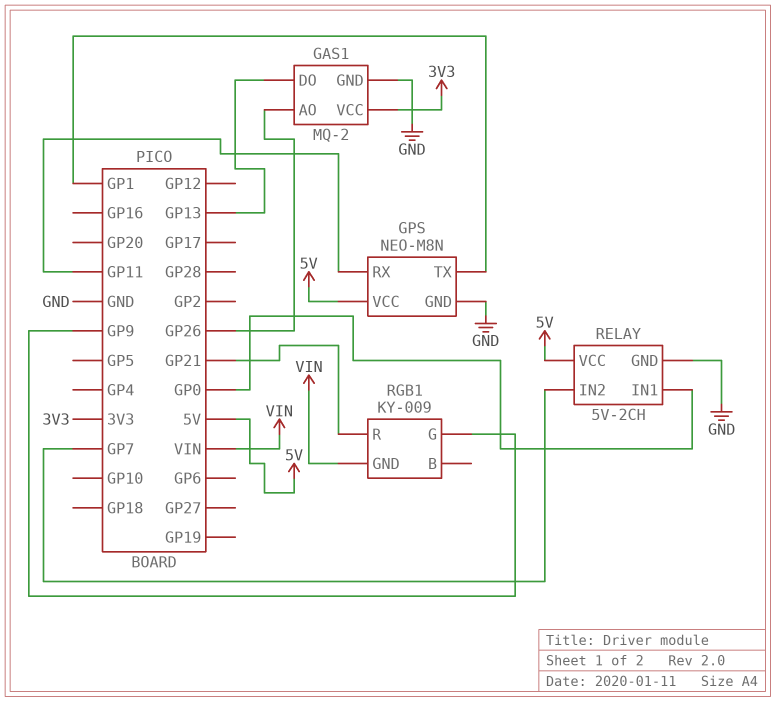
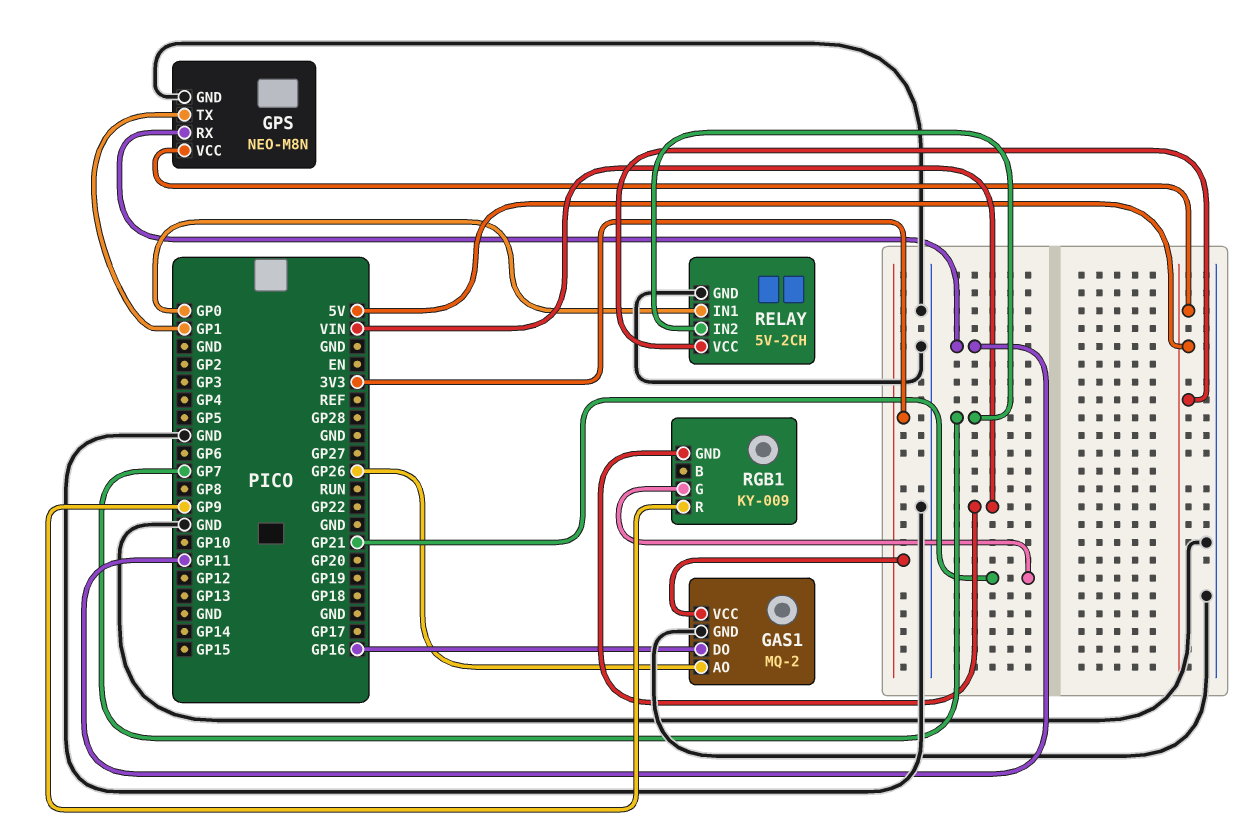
GAS1 pin DO: GP13 -> GP16
RGB1 pin G: GP9 -> GP21
RGB1 pin R: GP21 -> GP9

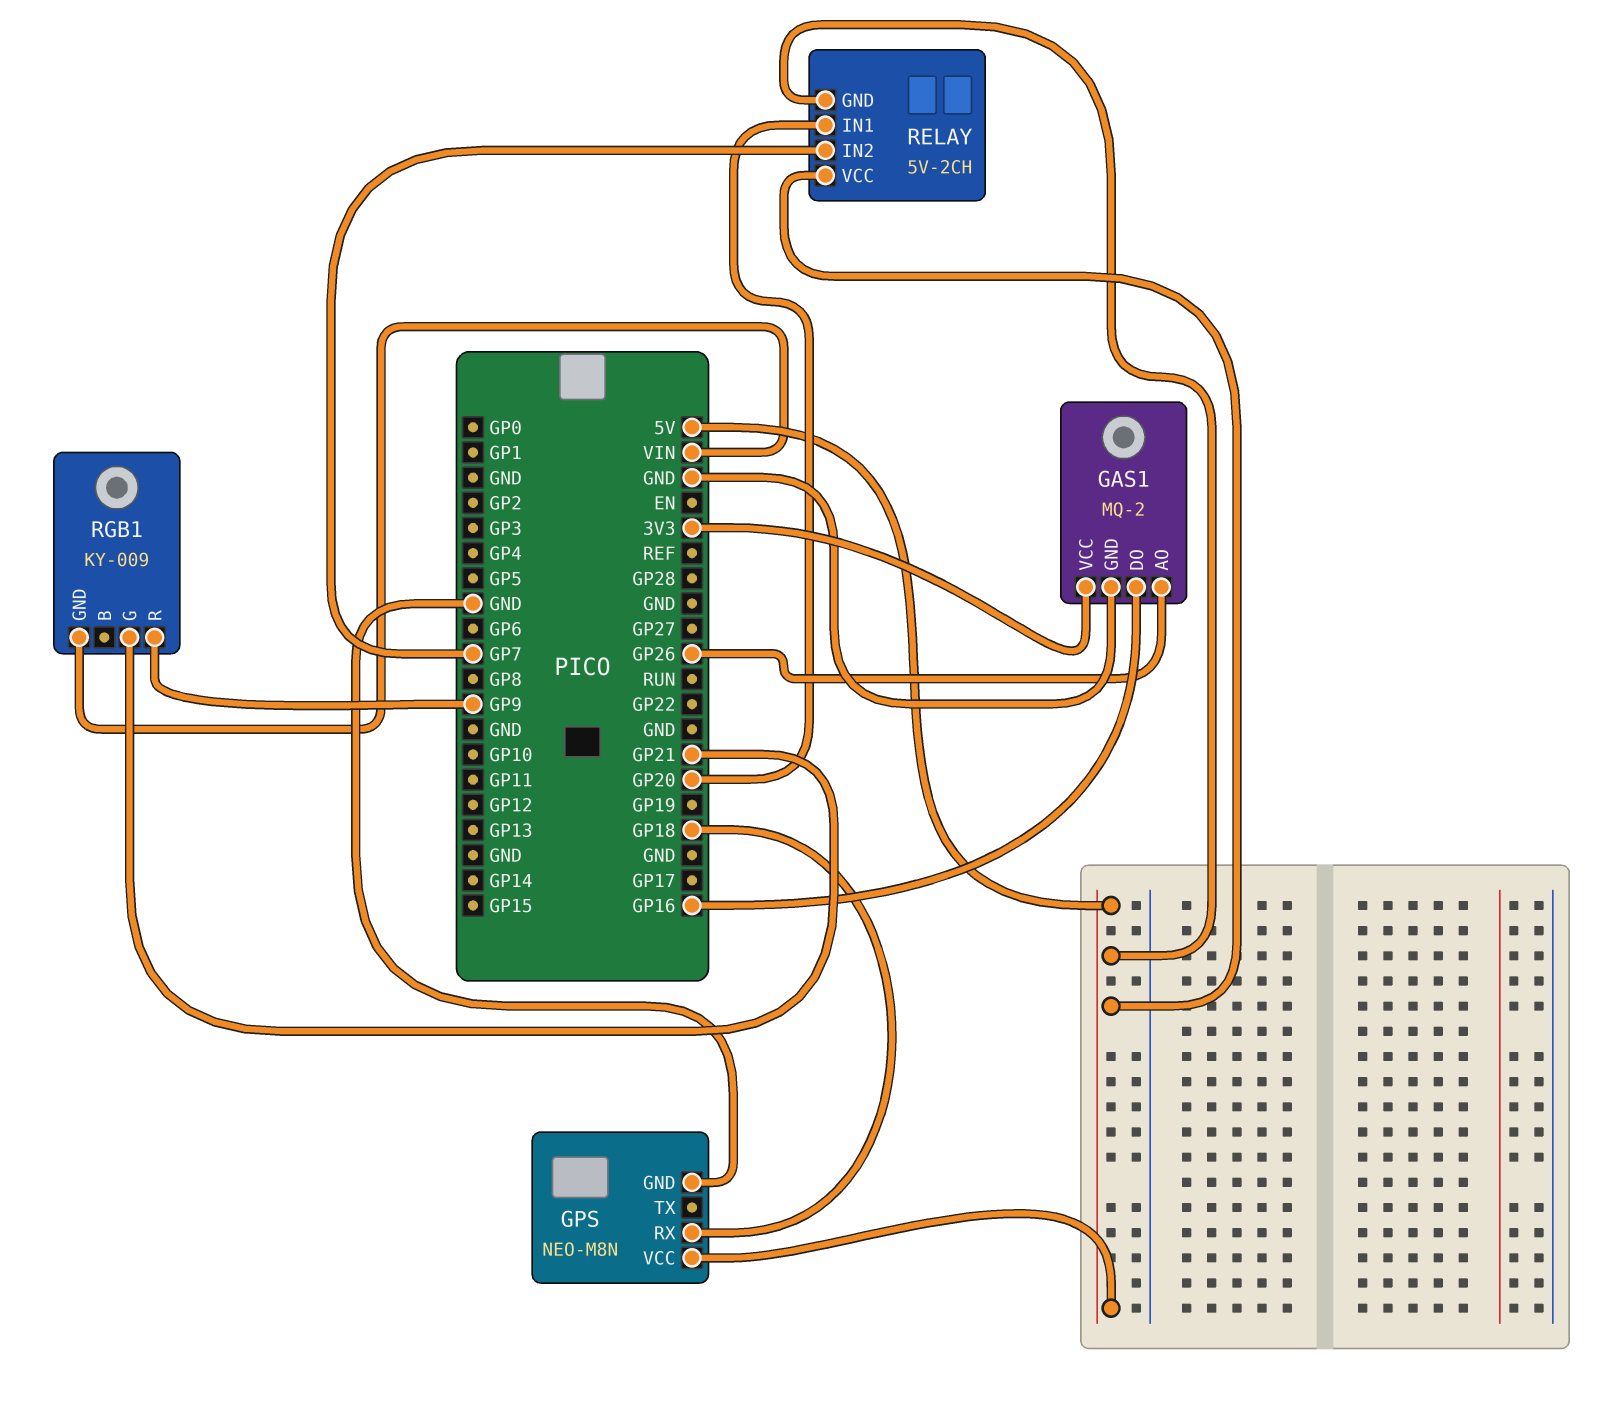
GPS pin RX: GP11 -> GP18
GPS pin TX: GP1 -> none
RELAY pin GND: GND -> 5V
RELAY pin IN1: GP0 -> GP20

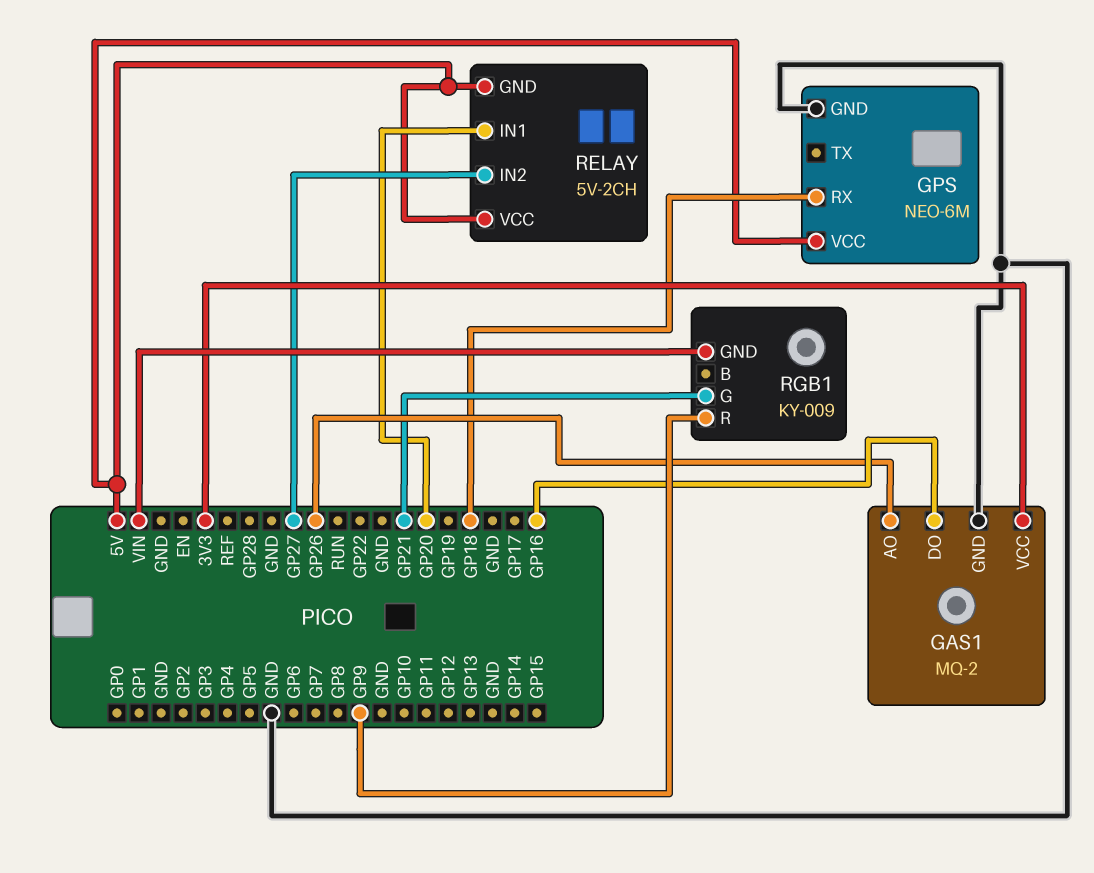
GPS: NEO-M8N -> NEO-6M
RELAY pin IN2: GP7 -> GP27

